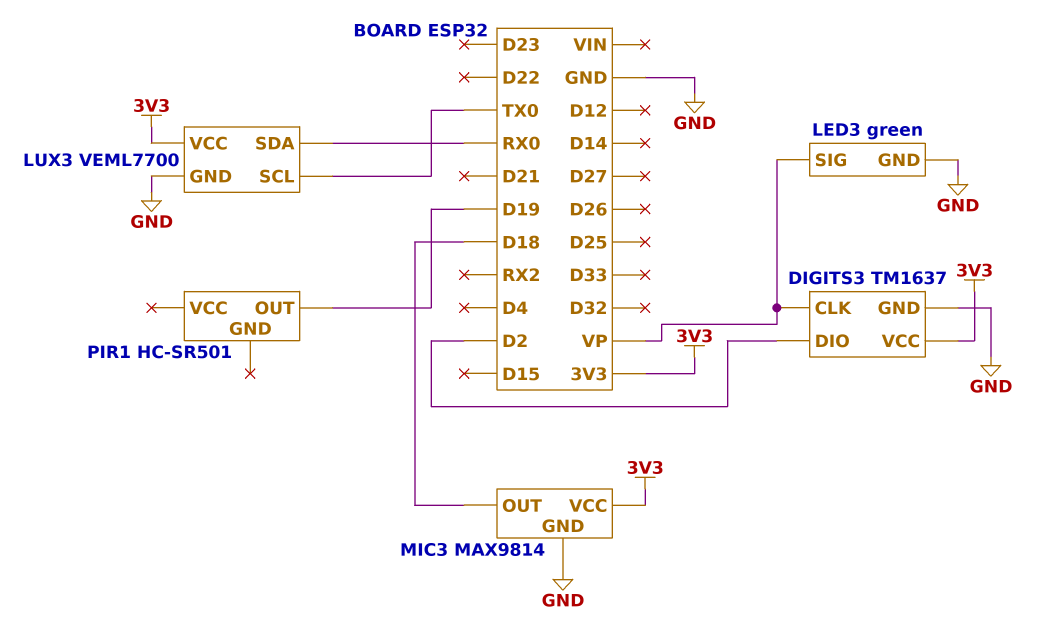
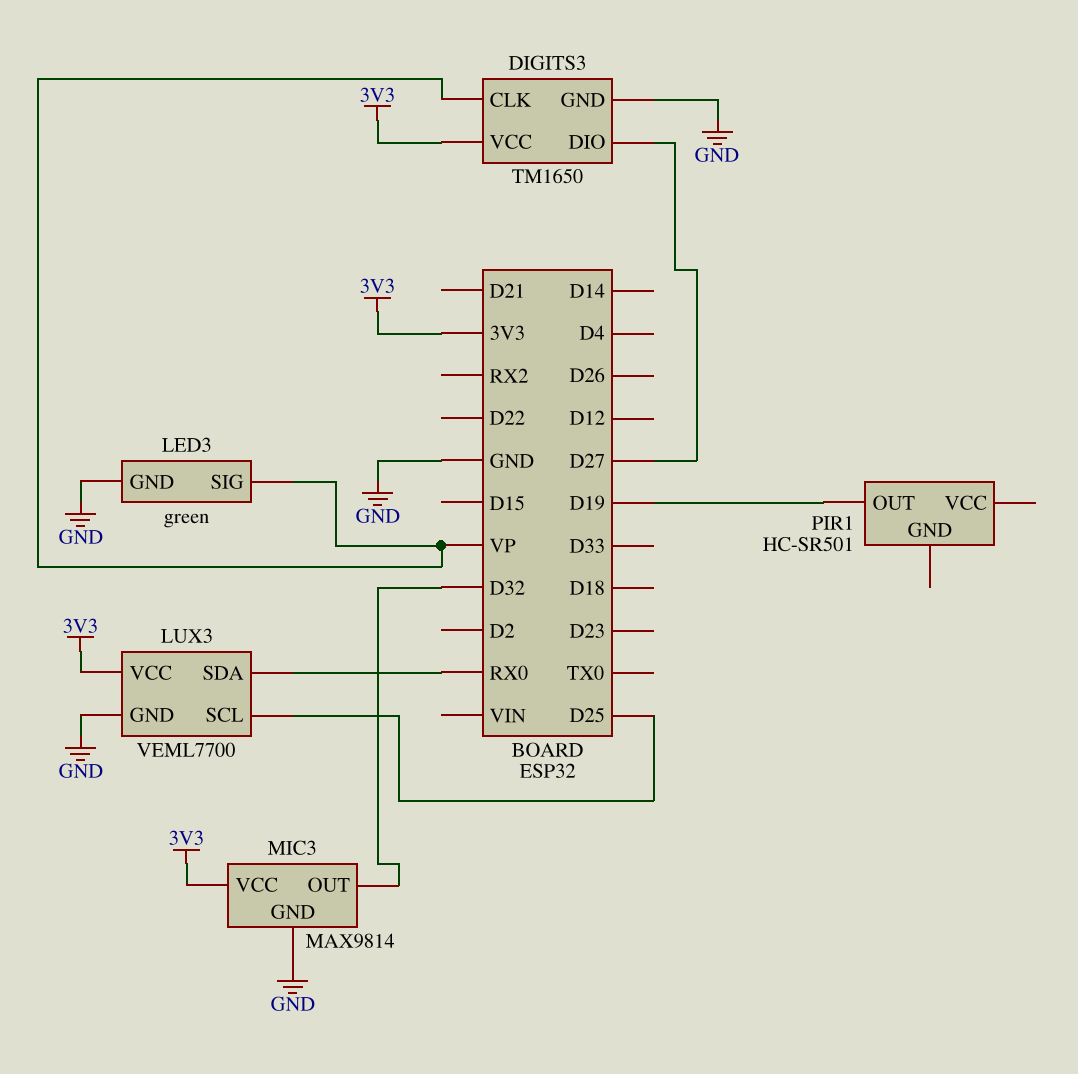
DIGITS3: TM1637 -> TM1650
DIGITS3 pin DIO: D2 -> D27
LUX3 pin SCL: TX0 -> D25
MIC3 pin OUT: D18 -> D32

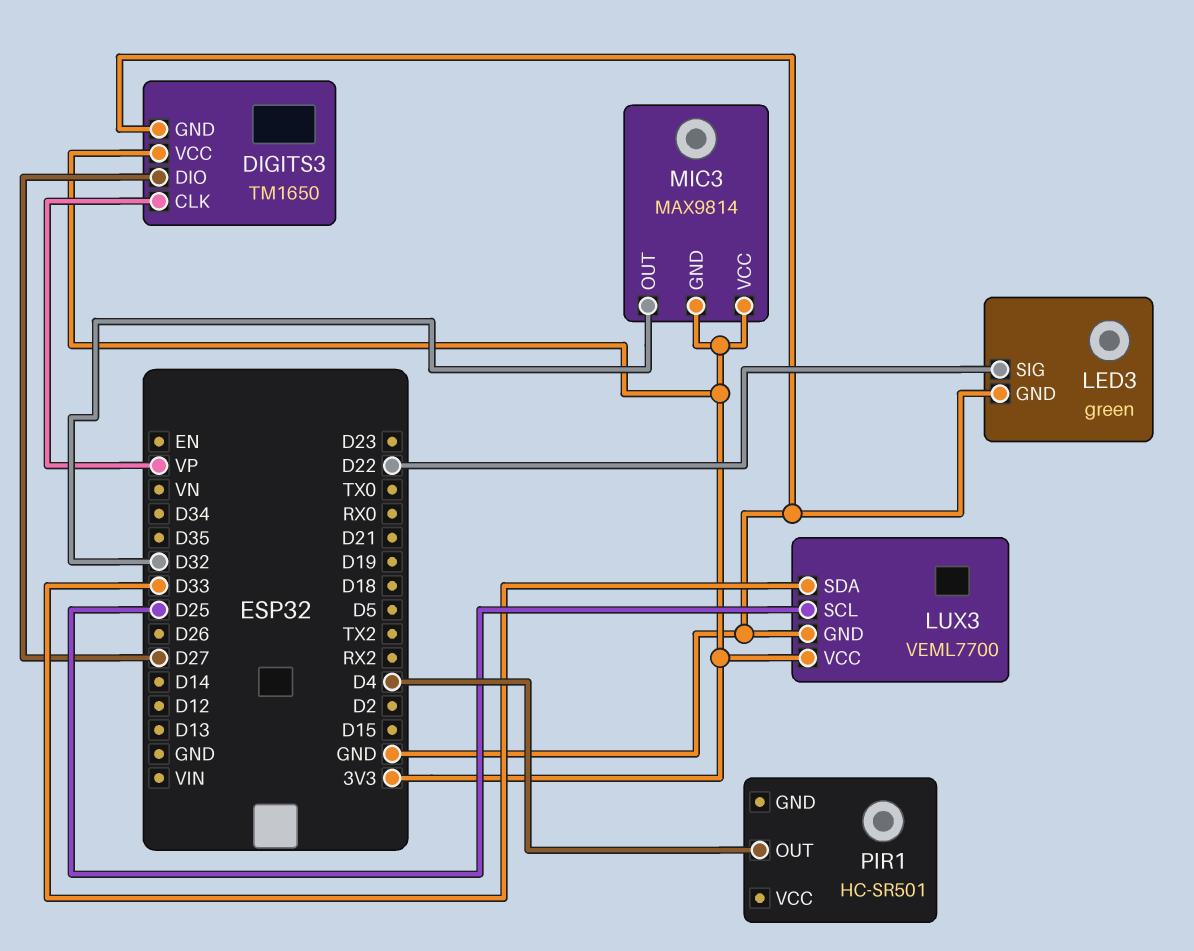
LED3 pin SIG: VP -> D22
LUX3 pin SDA: RX0 -> D33
MIC3 pin GND: GND -> 3V3
PIR1 pin OUT: D19 -> D4

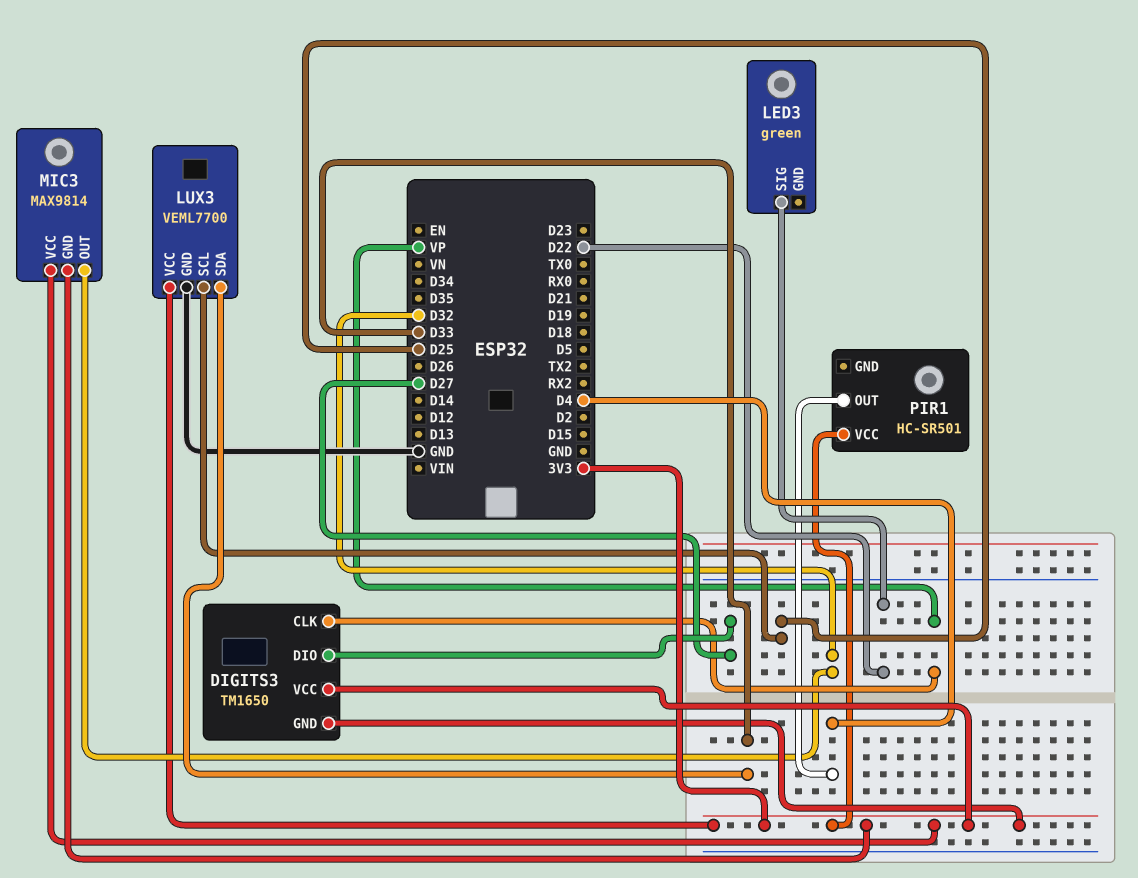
DIGITS3 pin GND: GND -> 3V3
LED3 pin GND: GND -> none
PIR1 pin VCC: none -> 3V3

